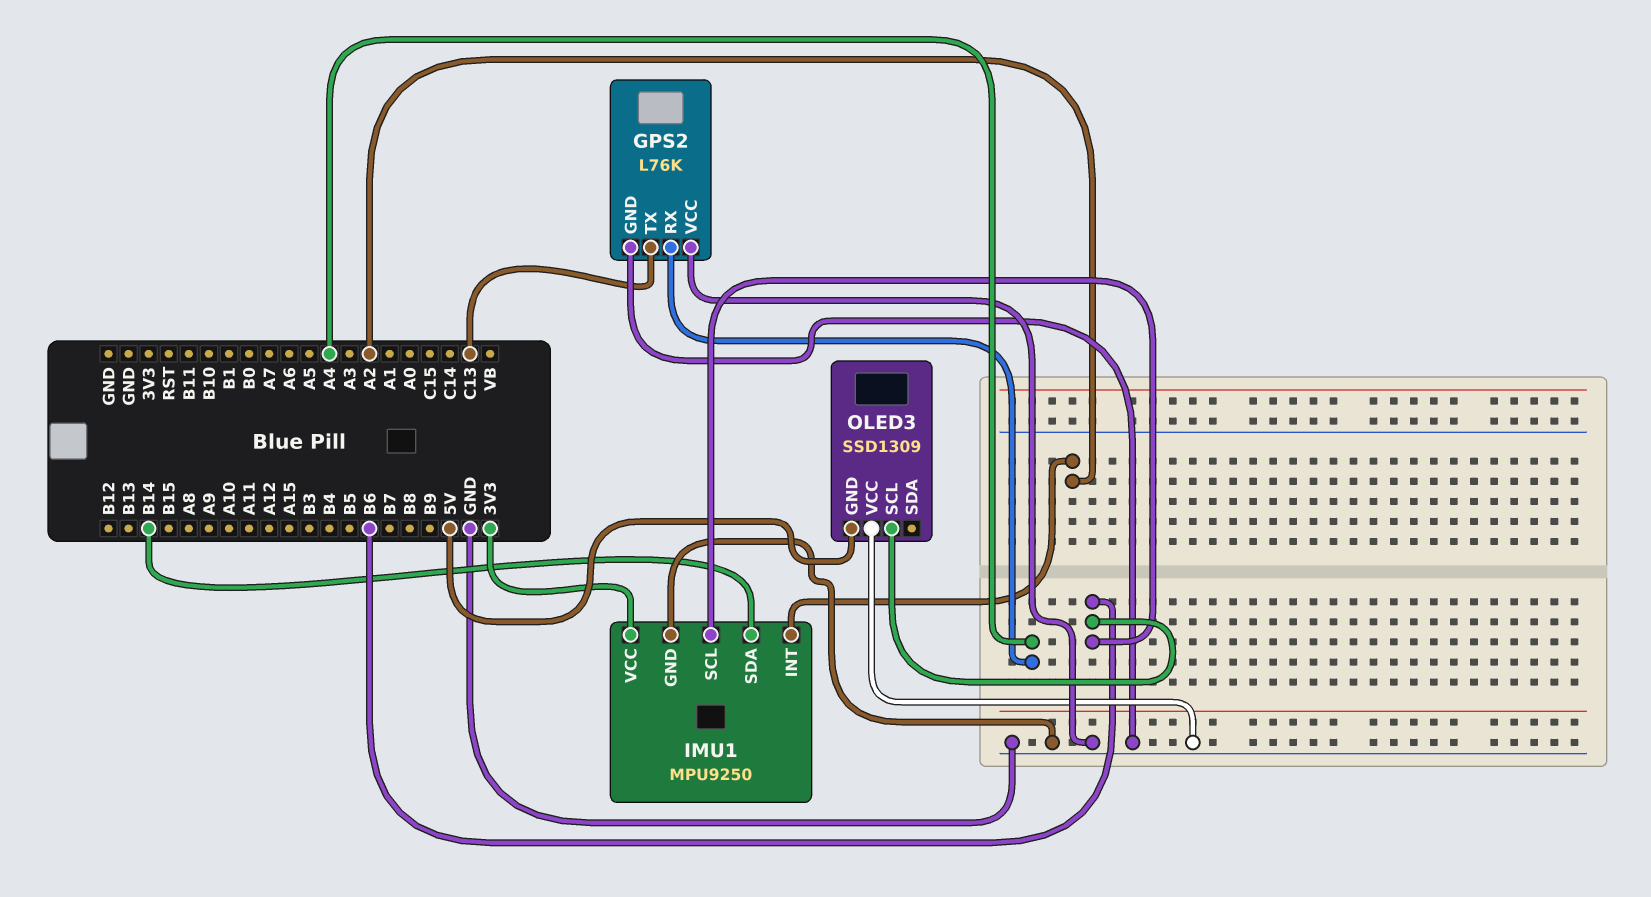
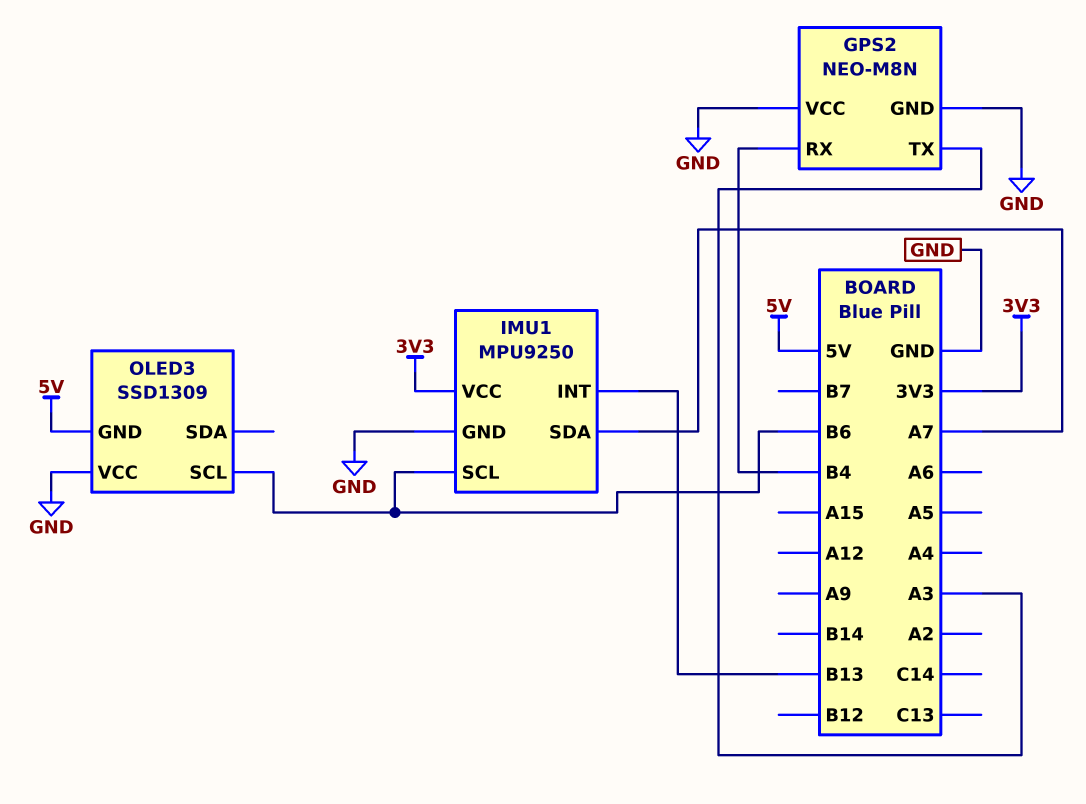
GPS2: L76K -> NEO-M8N
GPS2 pin RX: A4 -> B4
GPS2 pin TX: C13 -> A3
IMU1 pin INT: A2 -> B13
IMU1 pin SDA: B14 -> A7

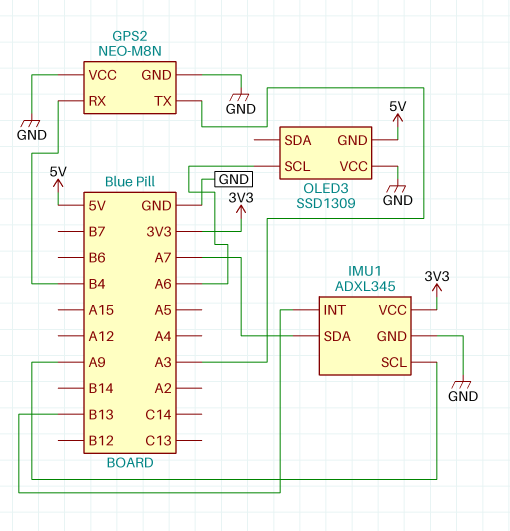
IMU1: MPU9250 -> ADXL345
IMU1 pin SCL: B6 -> A9
OLED3 pin SCL: B6 -> A6

